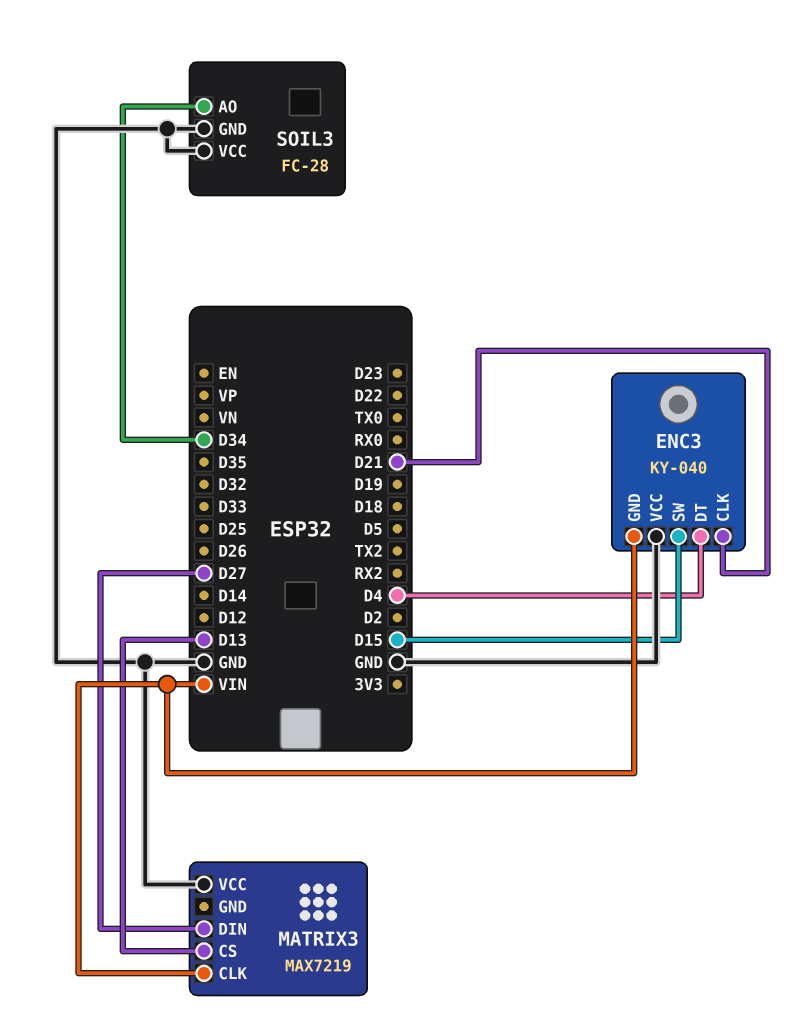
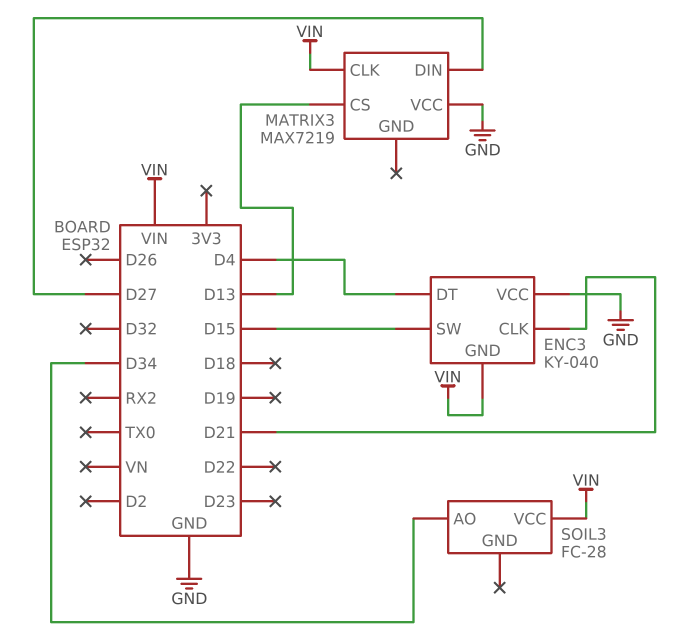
SOIL3 pin GND: GND -> none
SOIL3 pin VCC: GND -> VIN

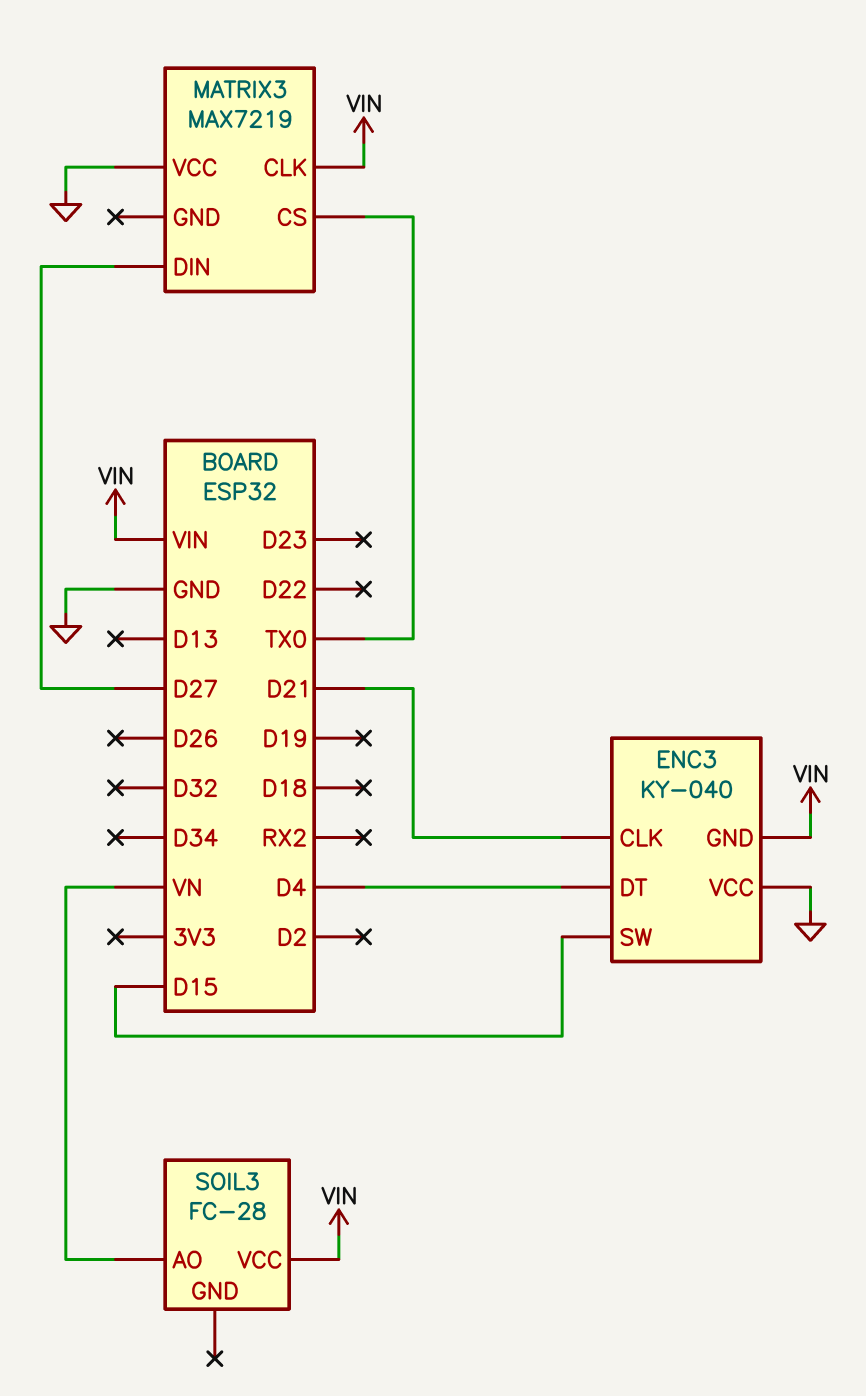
MATRIX3 pin CS: D13 -> TX0
SOIL3 pin AO: D34 -> VN

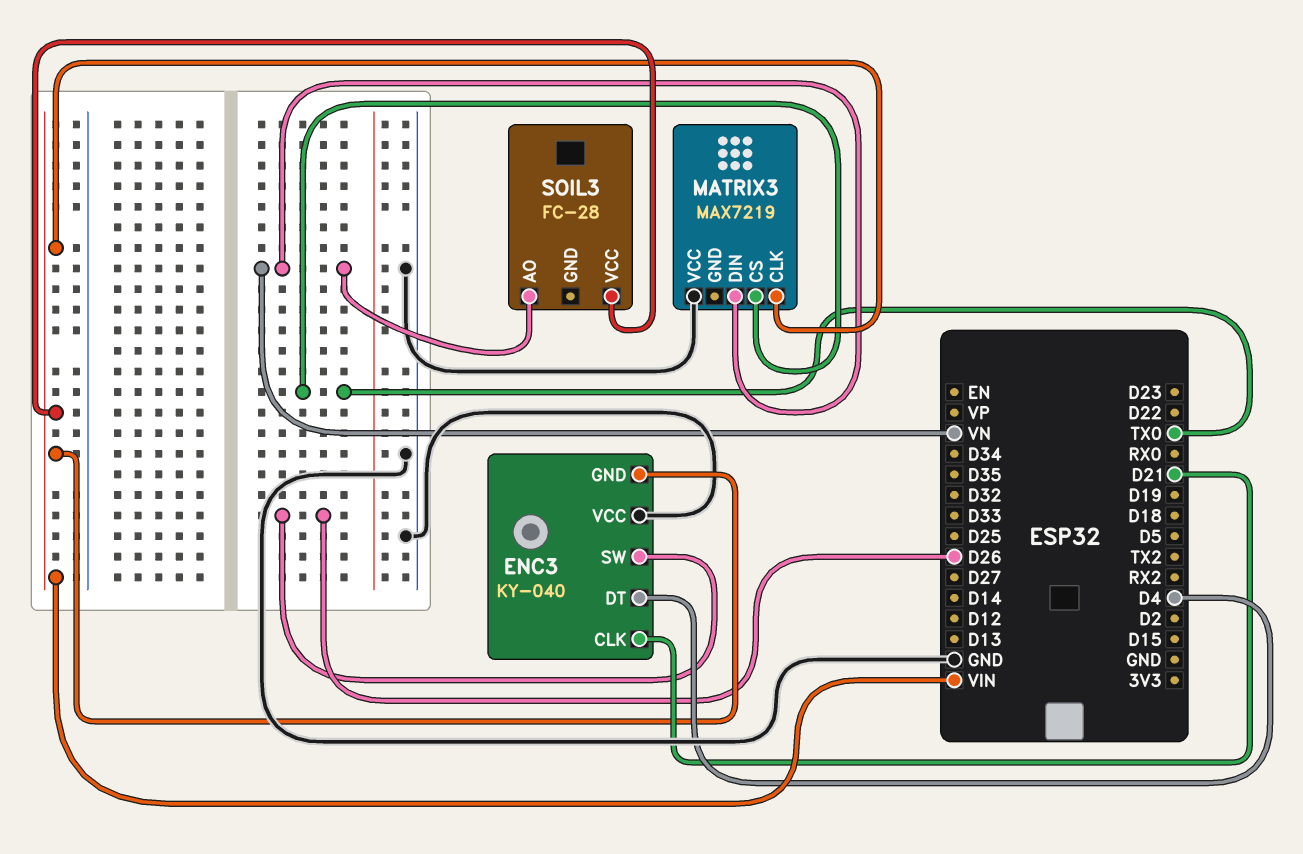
ENC3 pin SW: D15 -> D26
MATRIX3 pin DIN: D27 -> VN

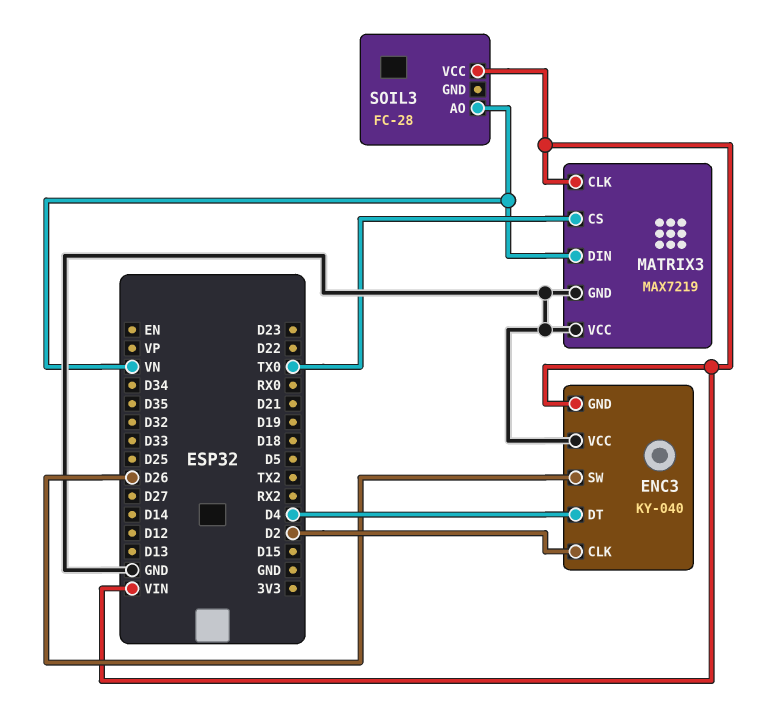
ENC3 pin CLK: D21 -> D2
MATRIX3 pin GND: none -> GND

